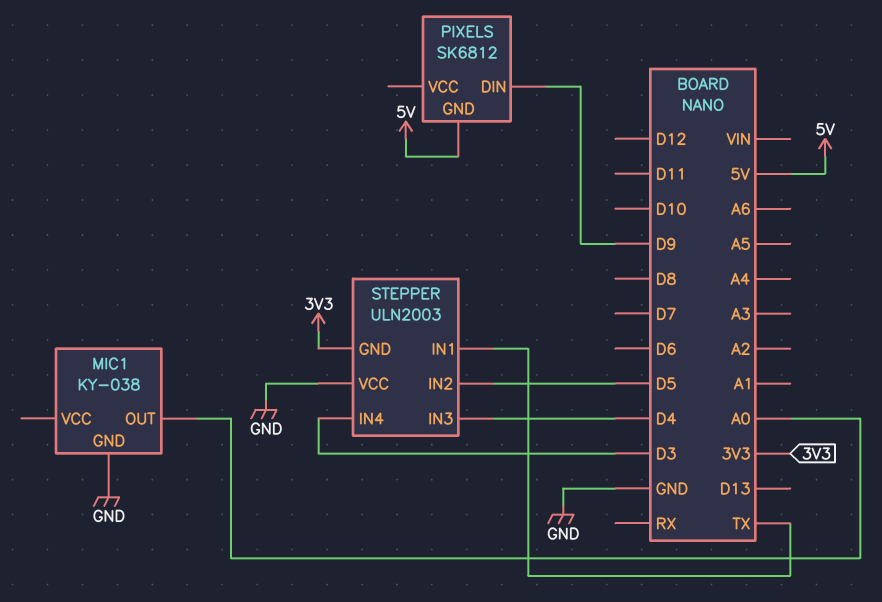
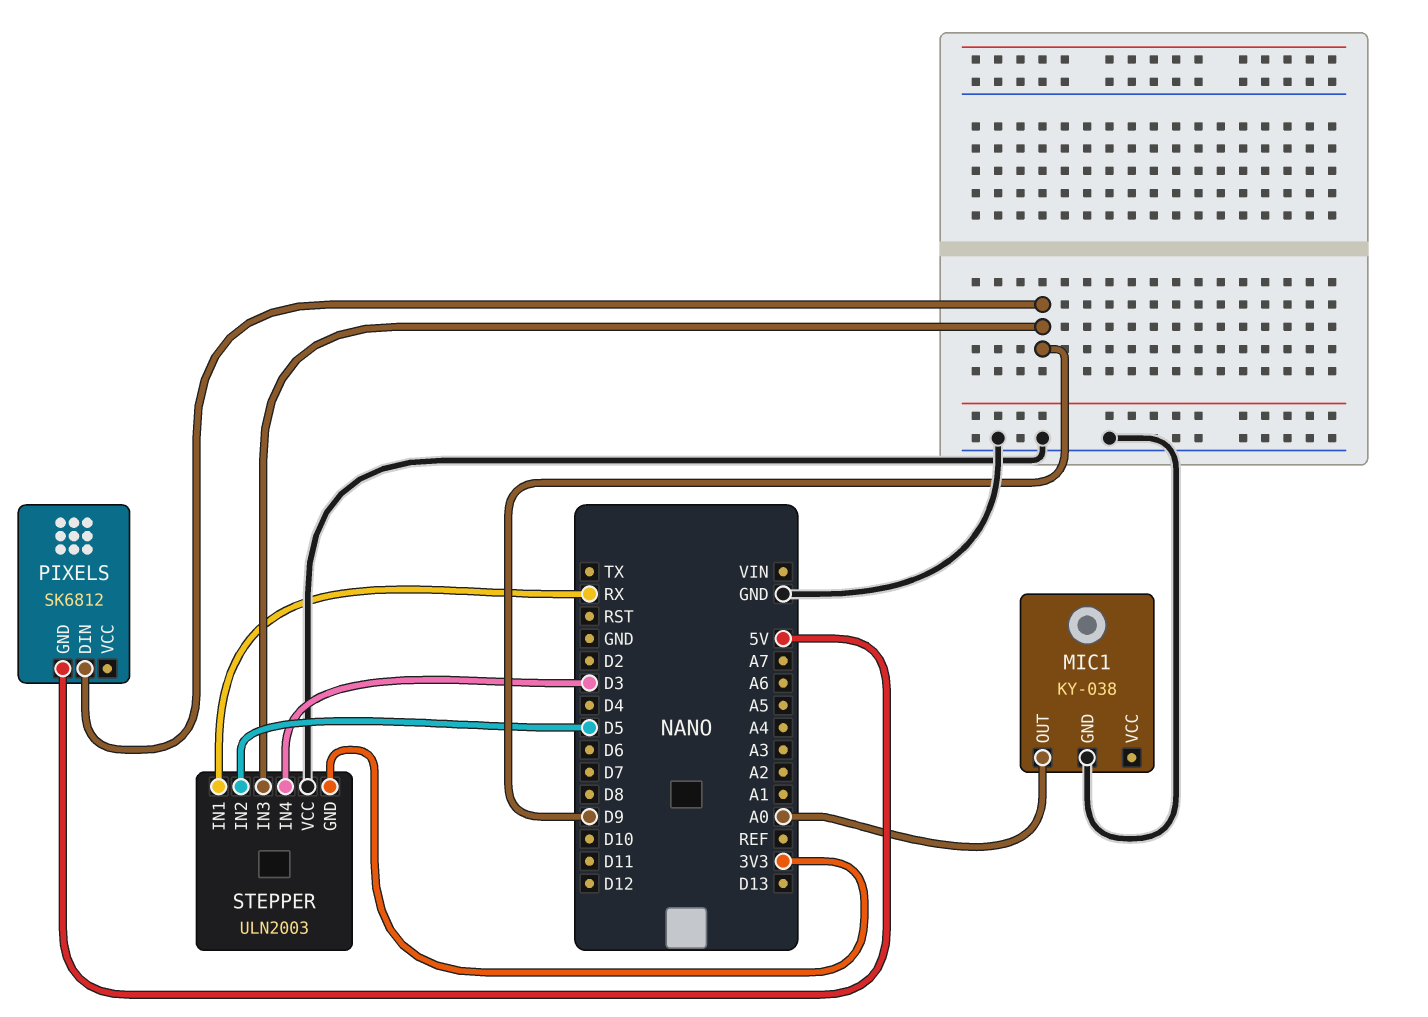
STEPPER pin IN1: TX -> RX
STEPPER pin IN3: D4 -> D9

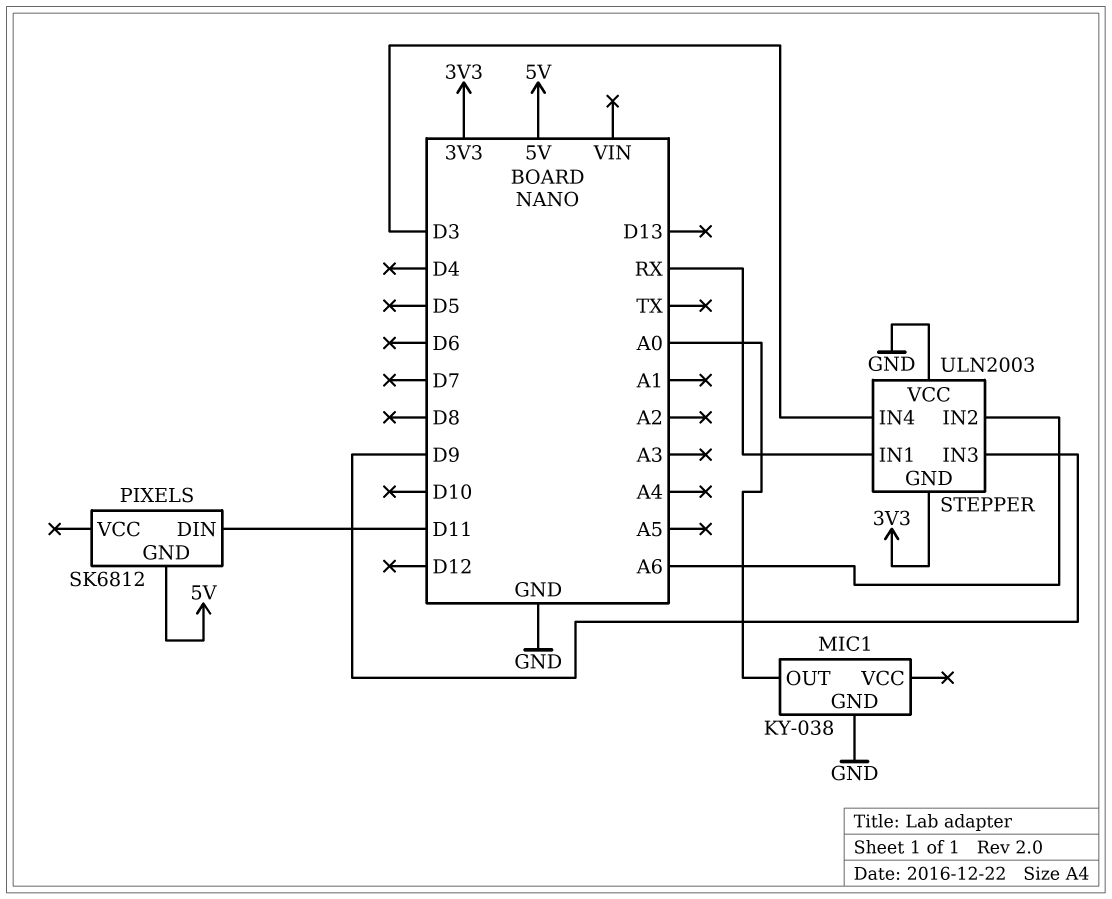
PIXELS pin DIN: D9 -> D11
STEPPER pin IN2: D5 -> A6

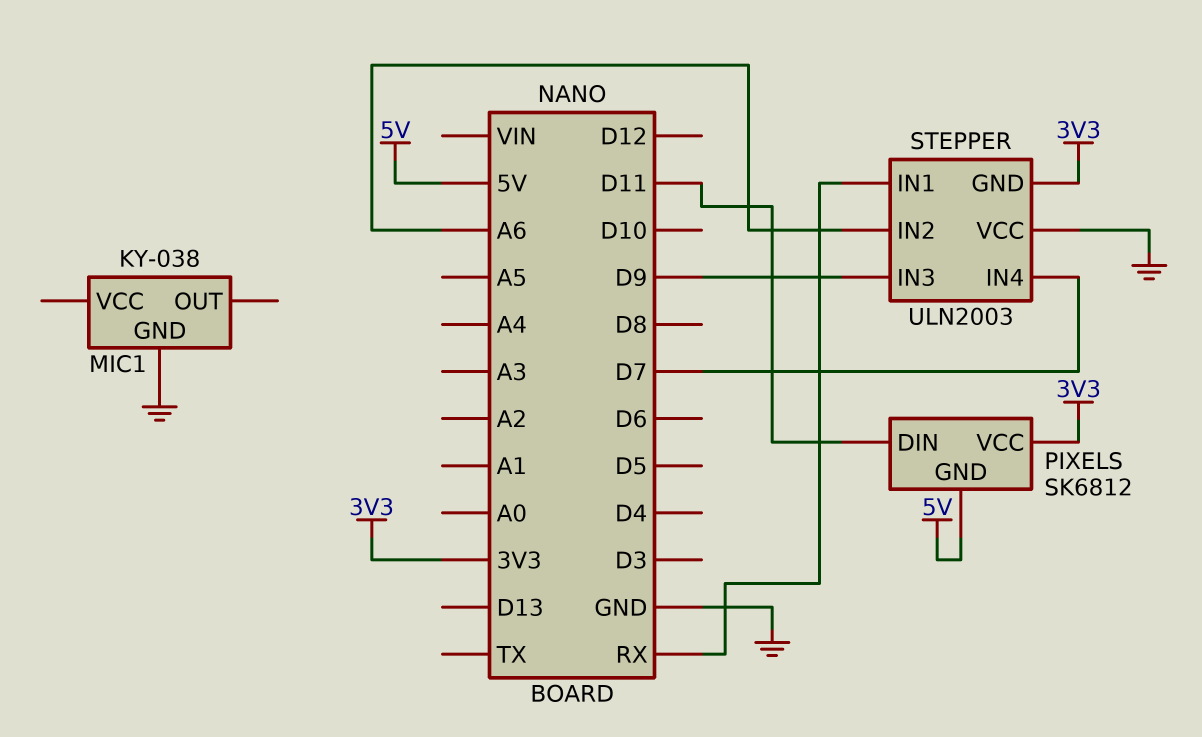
MIC1 pin OUT: A0 -> none
PIXELS pin VCC: none -> 3V3
STEPPER pin IN4: D3 -> D7

